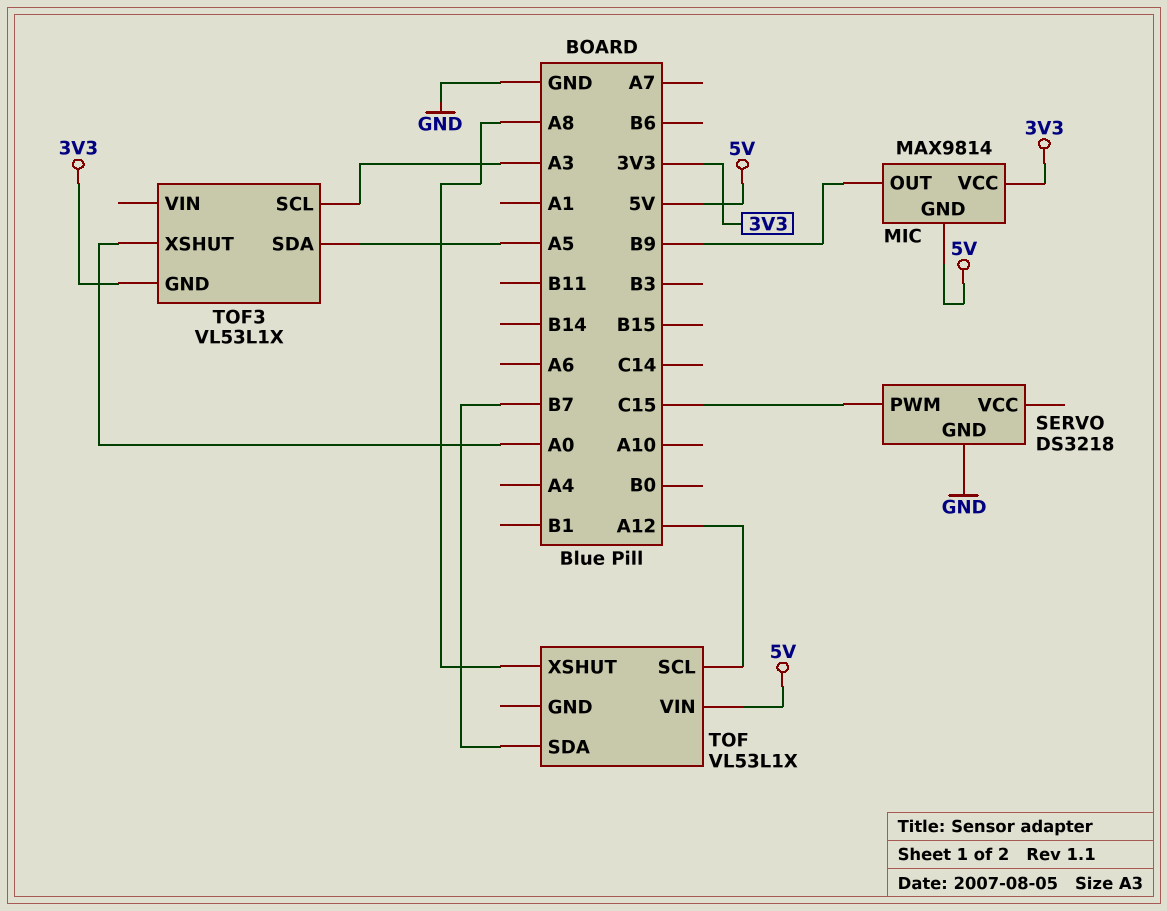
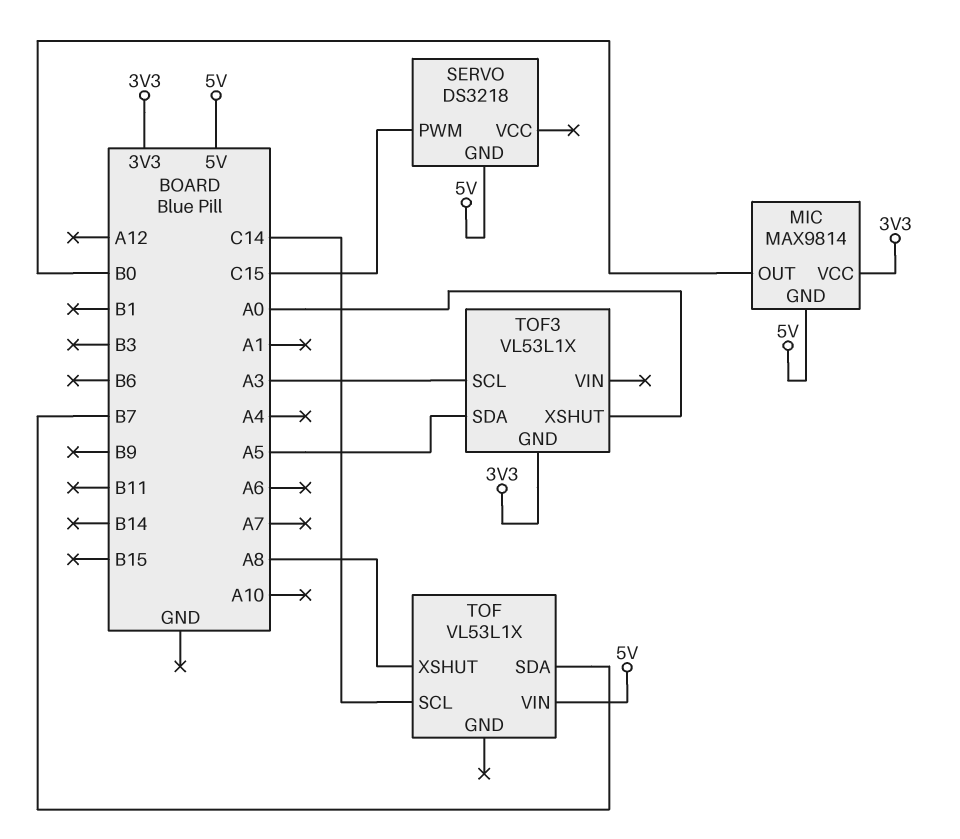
MIC pin OUT: B9 -> B0
SERVO pin GND: GND -> 5V
TOF pin SCL: A12 -> C14

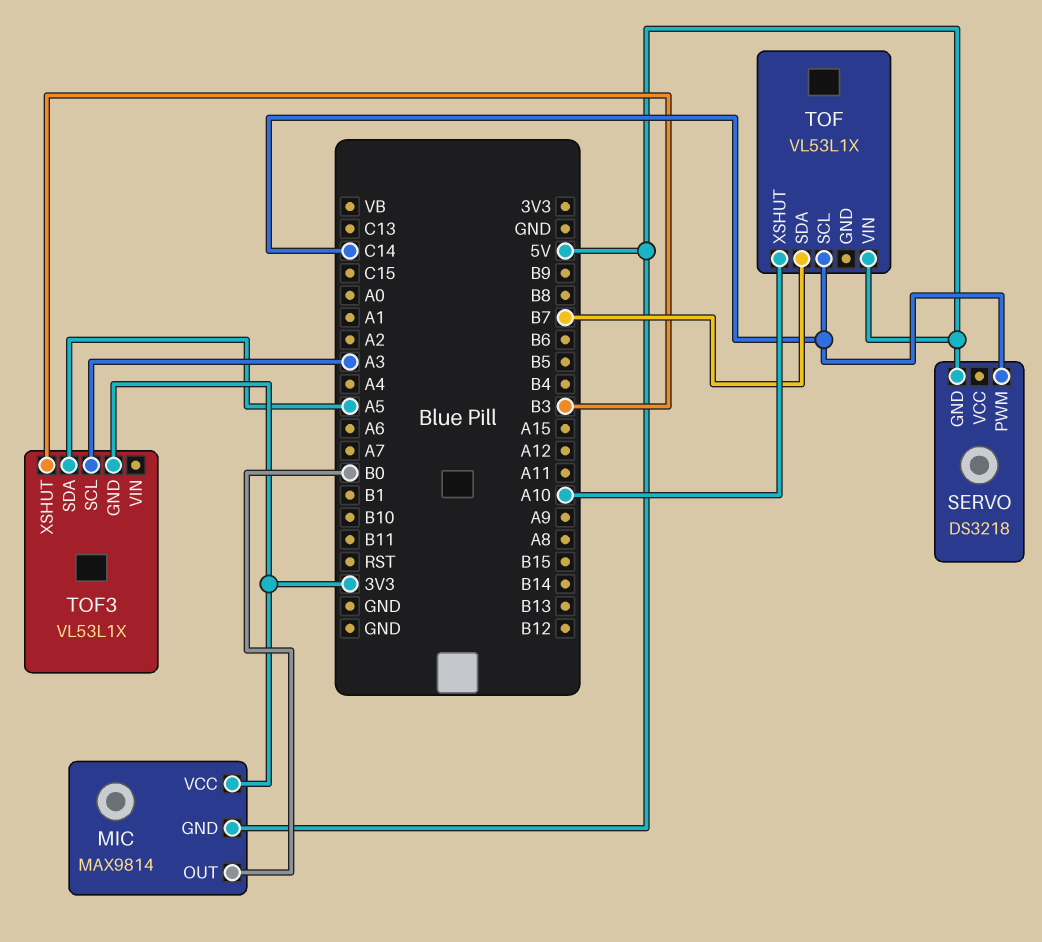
SERVO pin PWM: C15 -> C14
TOF pin XSHUT: A8 -> A10
TOF3 pin XSHUT: A0 -> B3

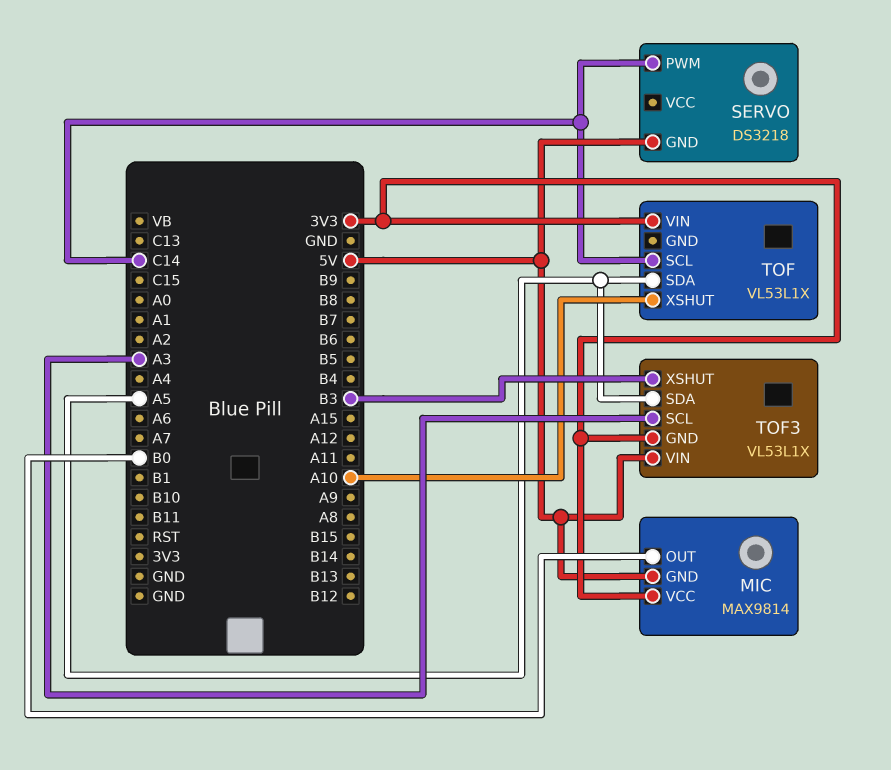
TOF pin SDA: B7 -> A5
TOF pin VIN: 5V -> 3V3
TOF3 pin VIN: none -> 5V

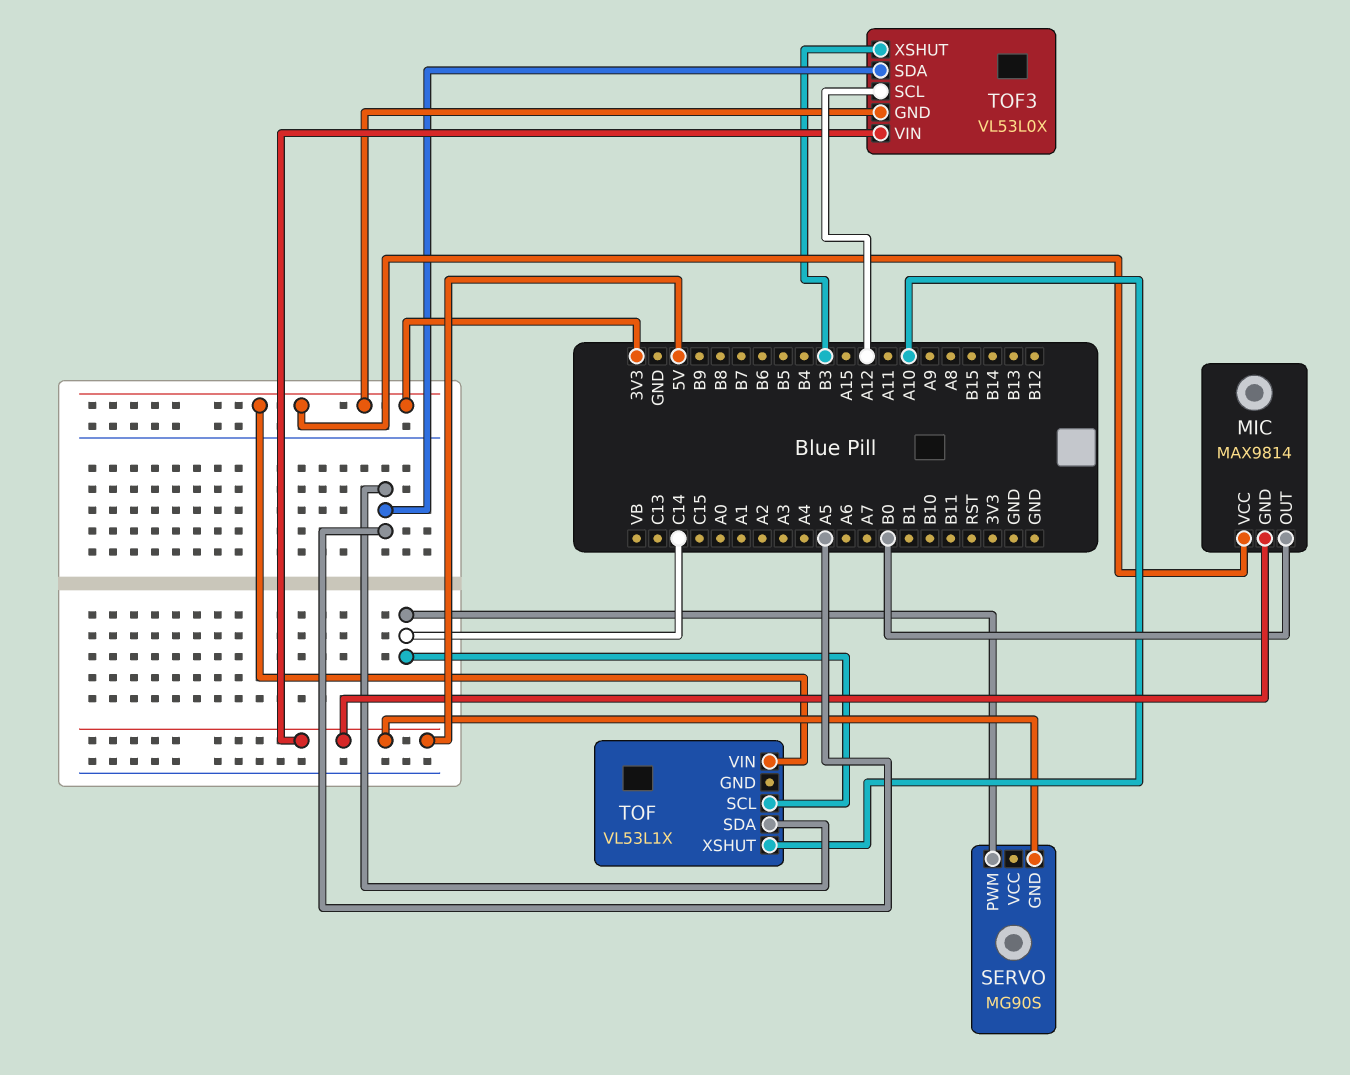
SERVO: DS3218 -> MG90S
TOF3: VL53L1X -> VL53L0X
TOF3 pin SCL: A3 -> A12

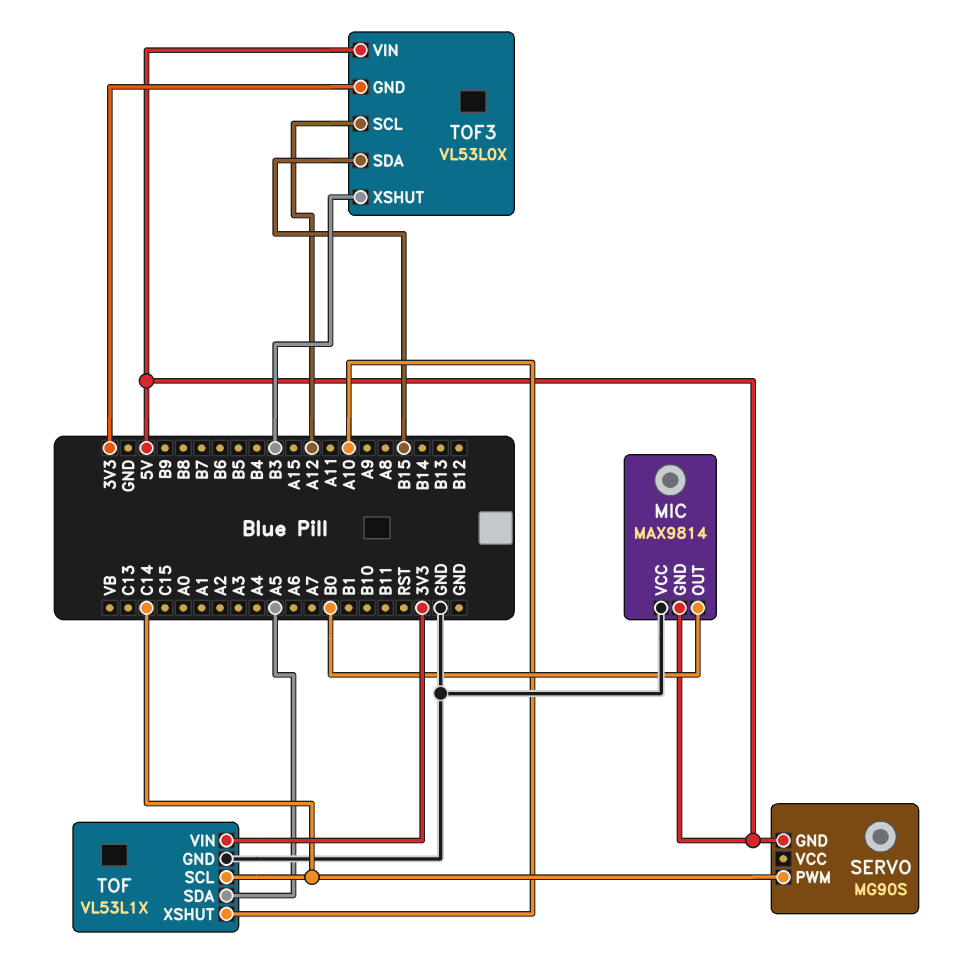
MIC pin VCC: 3V3 -> GND
TOF pin GND: none -> GND
TOF3 pin SDA: A5 -> B15

